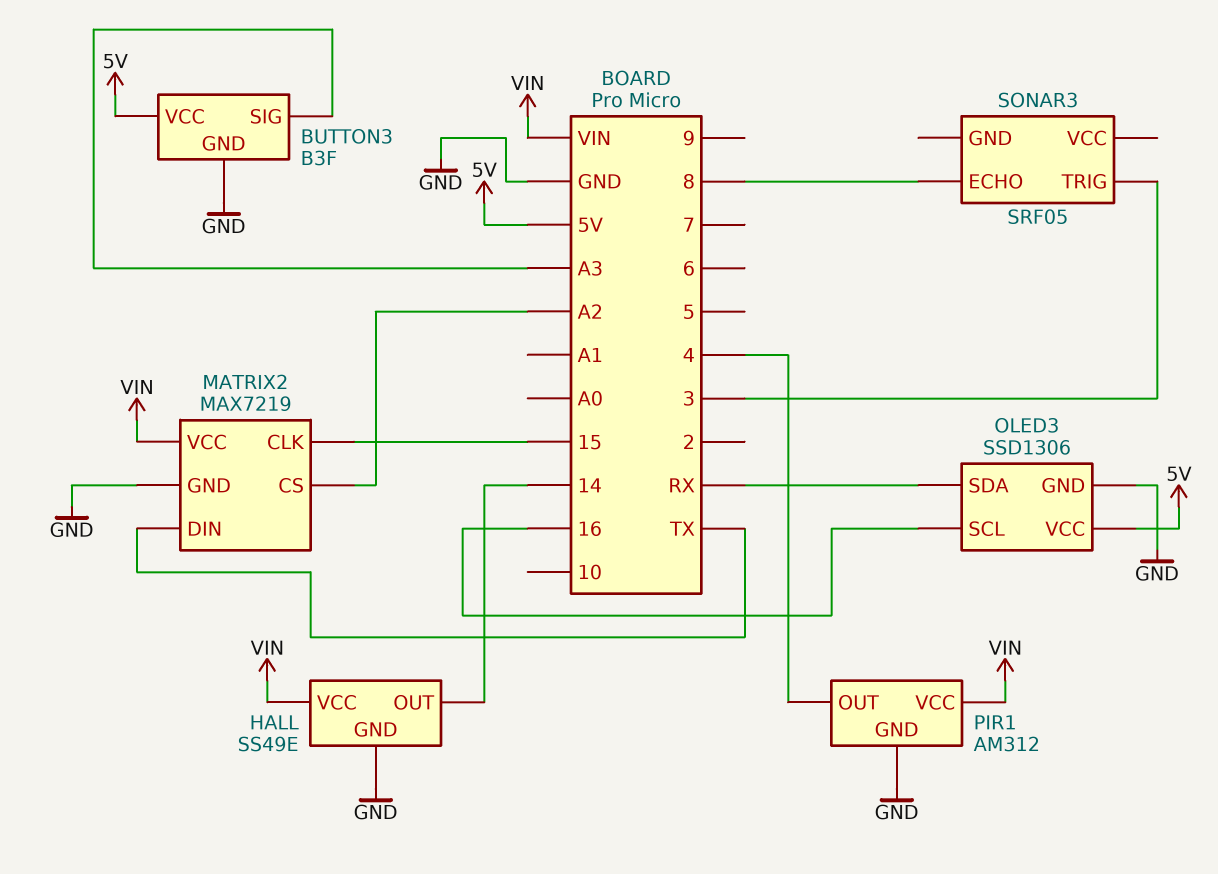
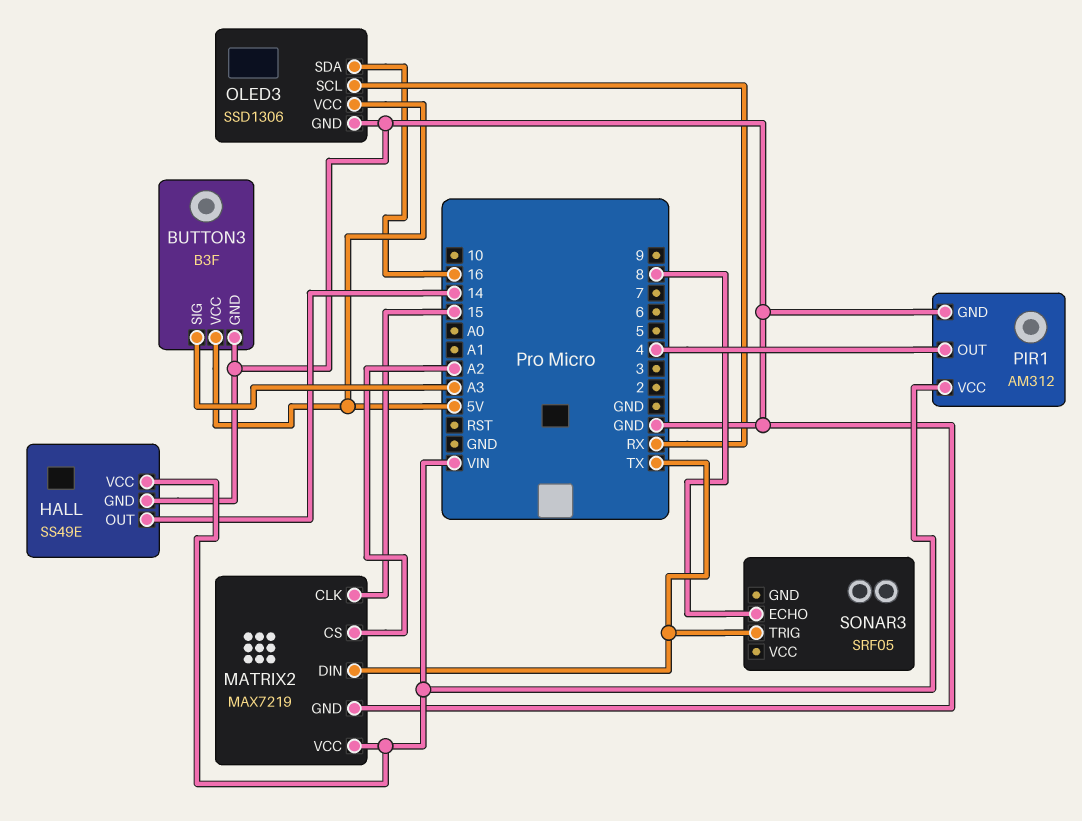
OLED3 pin SCL: 16 -> RX
OLED3 pin SDA: RX -> 16
SONAR3 pin TRIG: 3 -> TX

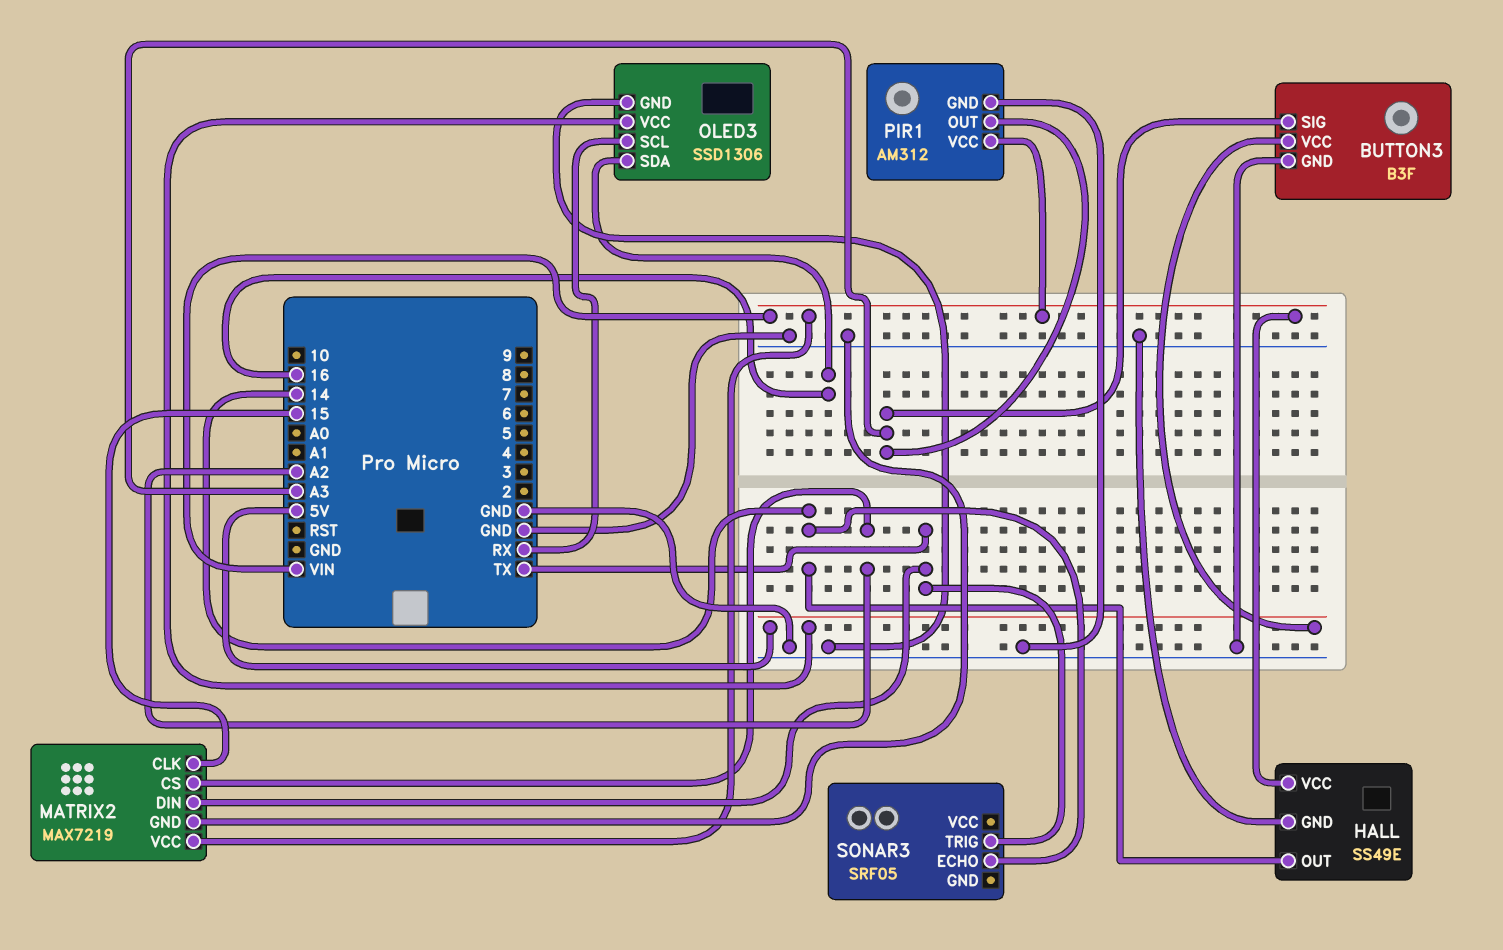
PIR1 pin OUT: 4 -> A3
SONAR3 pin ECHO: 8 -> 14

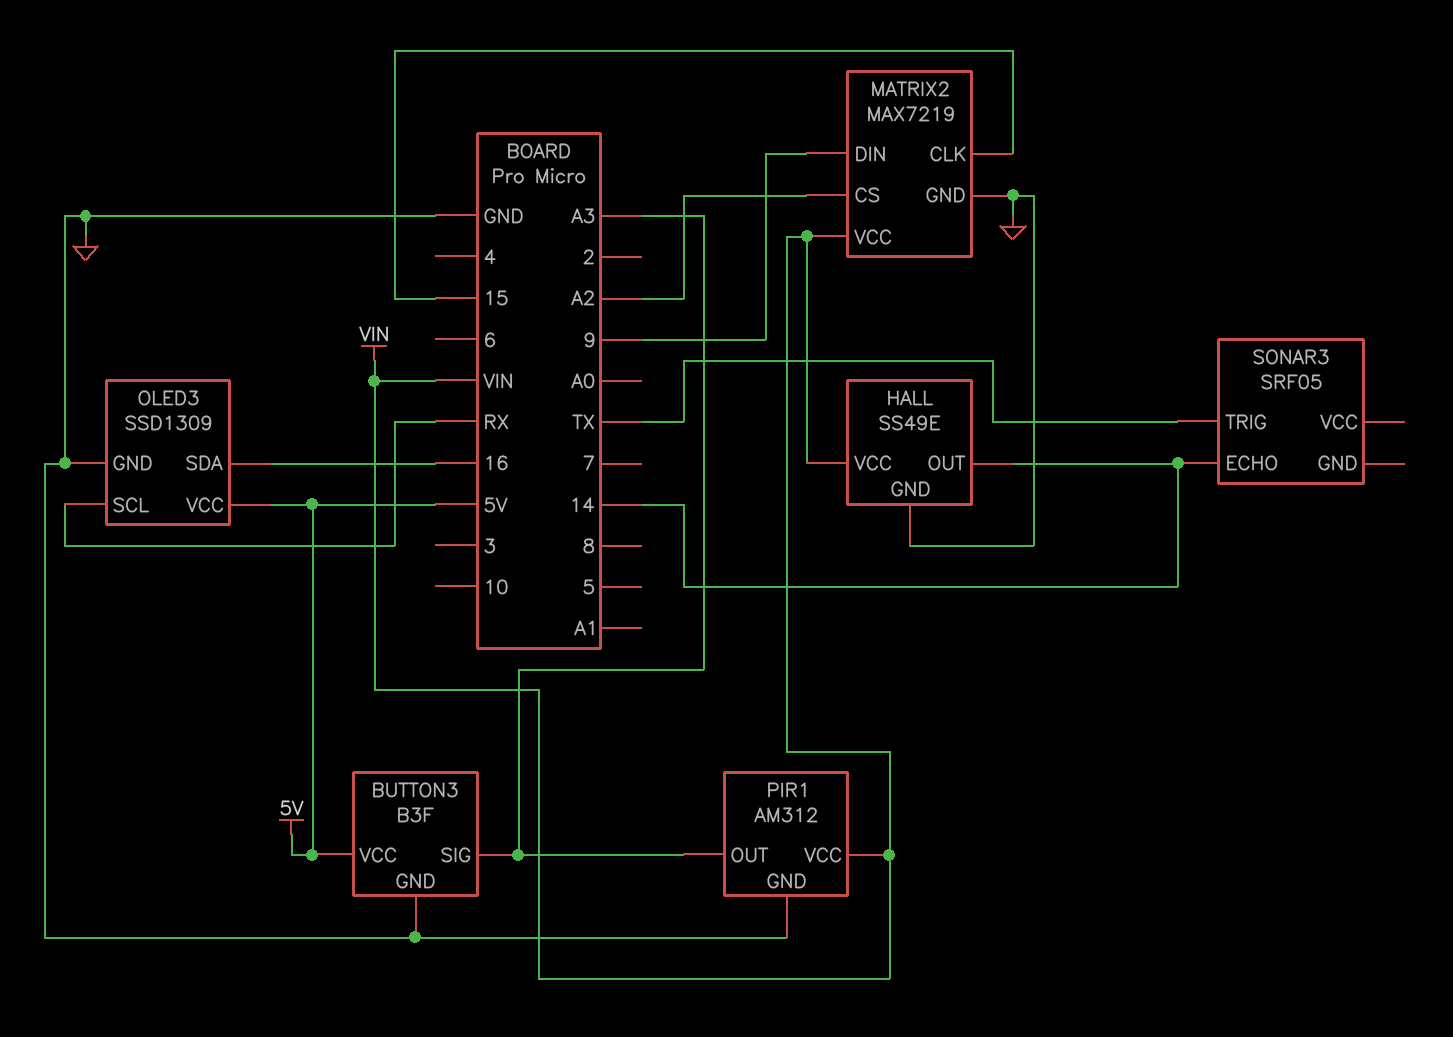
MATRIX2 pin DIN: TX -> 9
OLED3: SSD1306 -> SSD1309

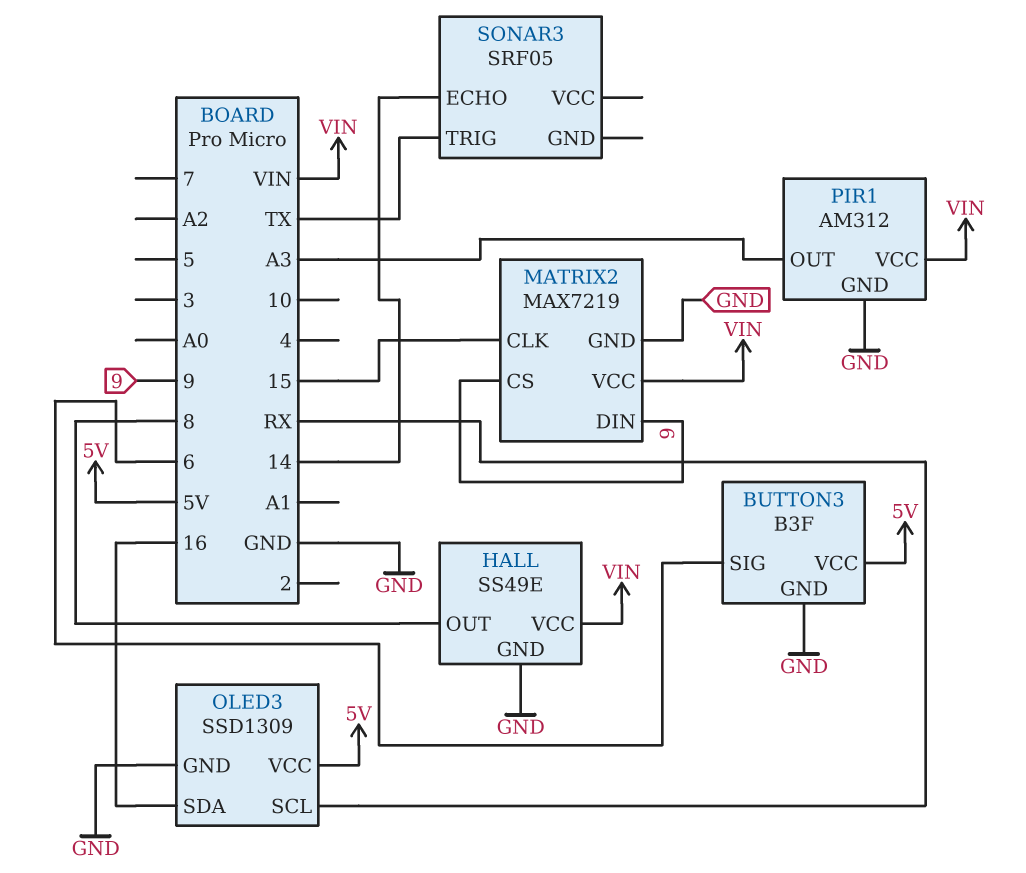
BUTTON3 pin SIG: A3 -> 6
HALL pin OUT: 14 -> 8
MATRIX2 pin CS: A2 -> 9

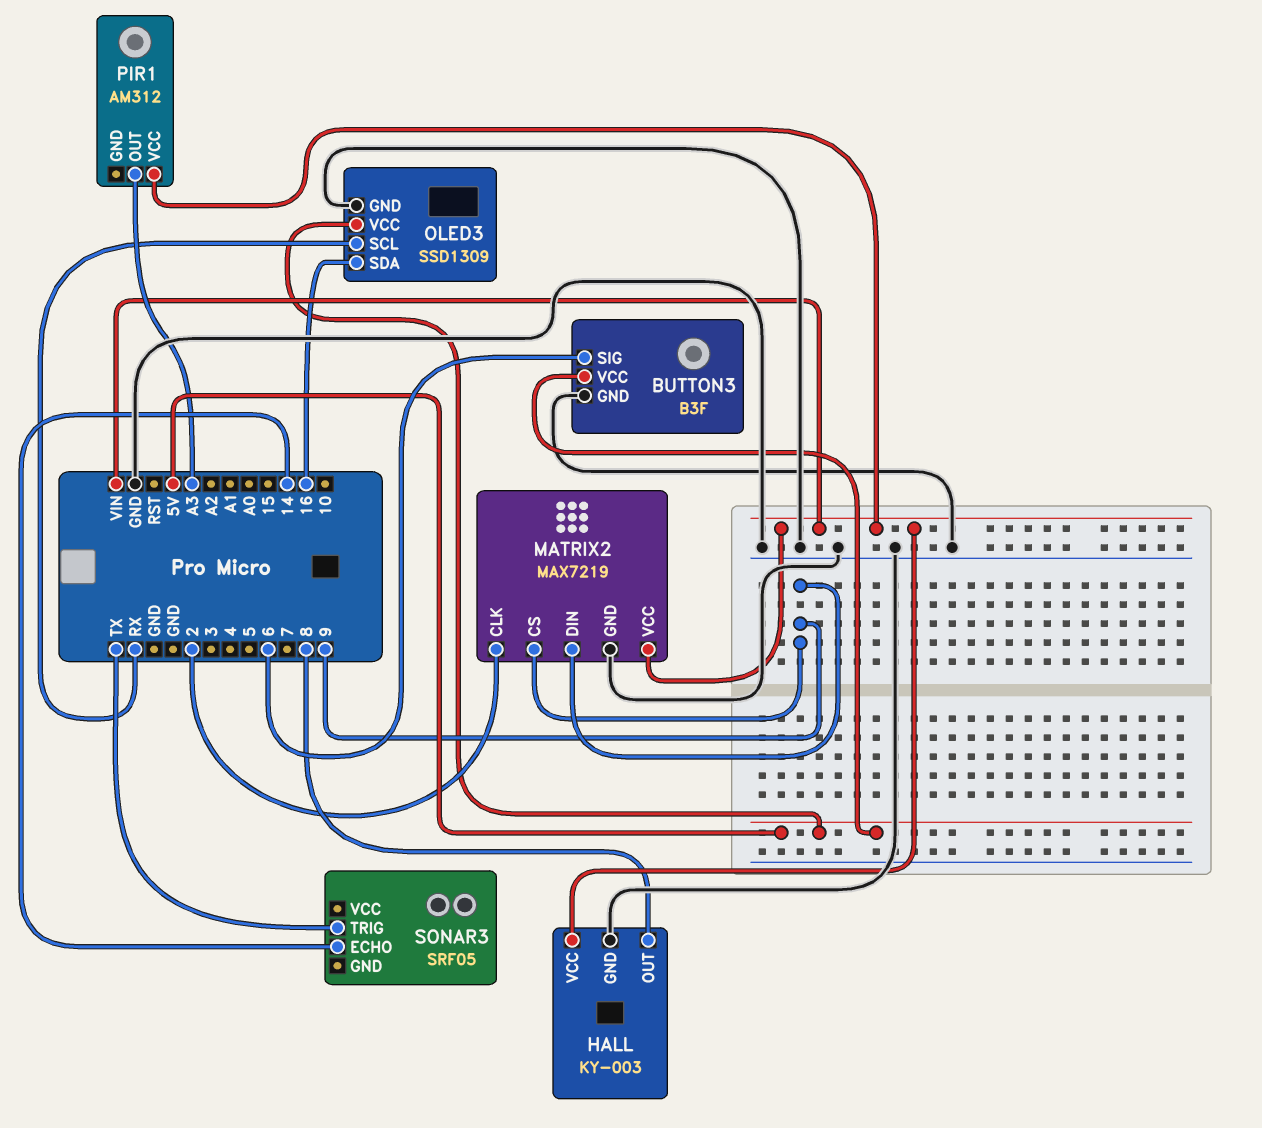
HALL: SS49E -> KY-003
MATRIX2 pin CLK: 15 -> 2
PIR1 pin GND: GND -> none

